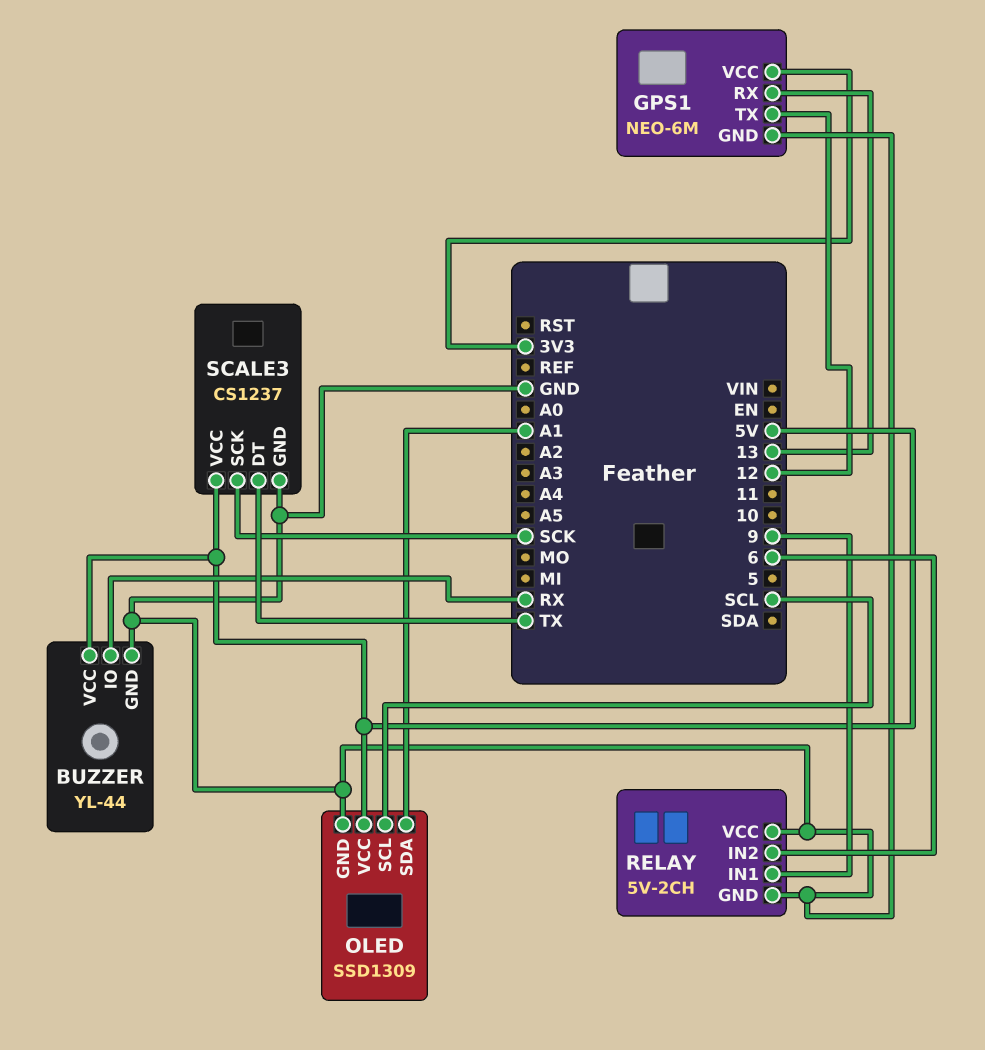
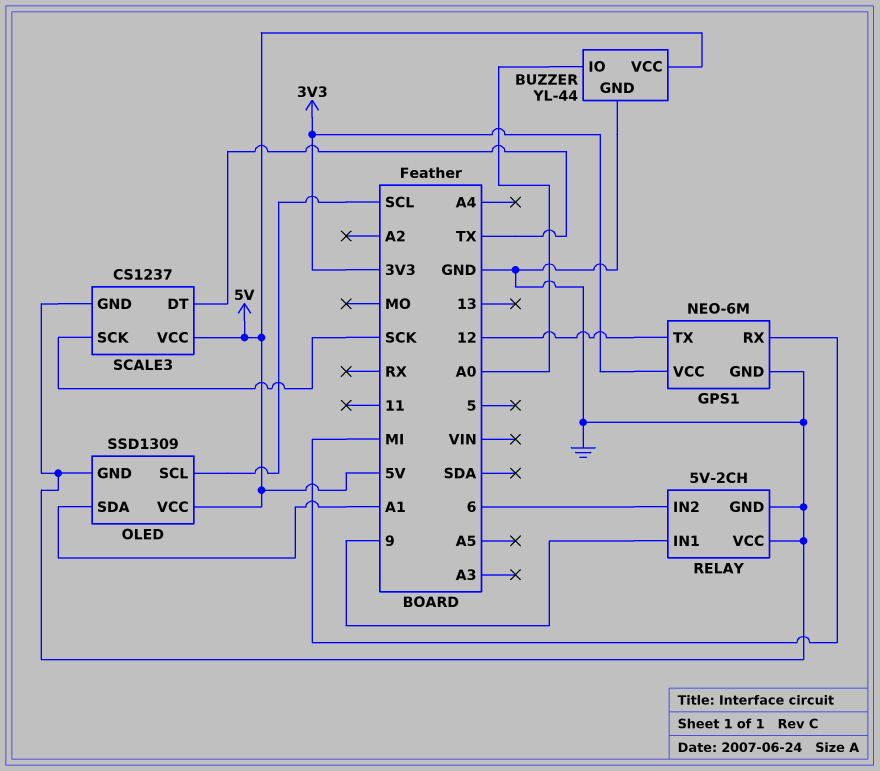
BUZZER pin IO: RX -> A0
GPS1 pin RX: 13 -> MI

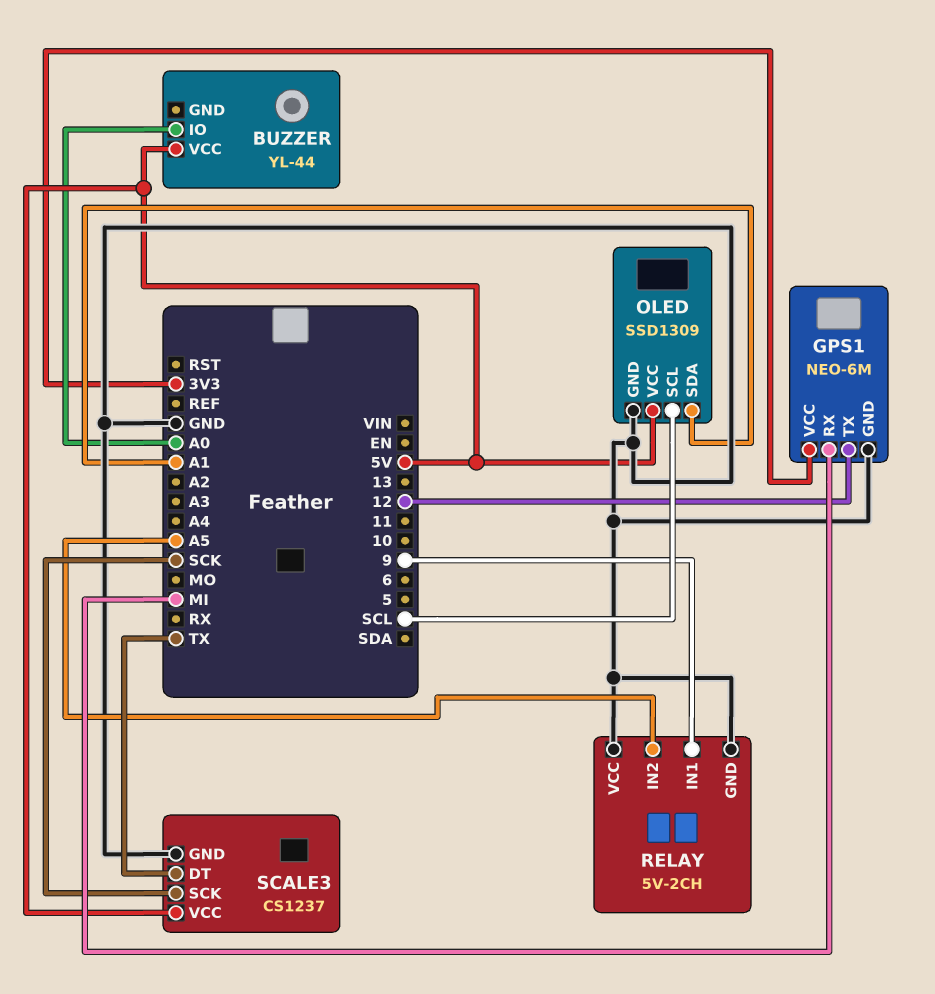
BUZZER pin GND: GND -> none
RELAY pin IN2: 6 -> A5

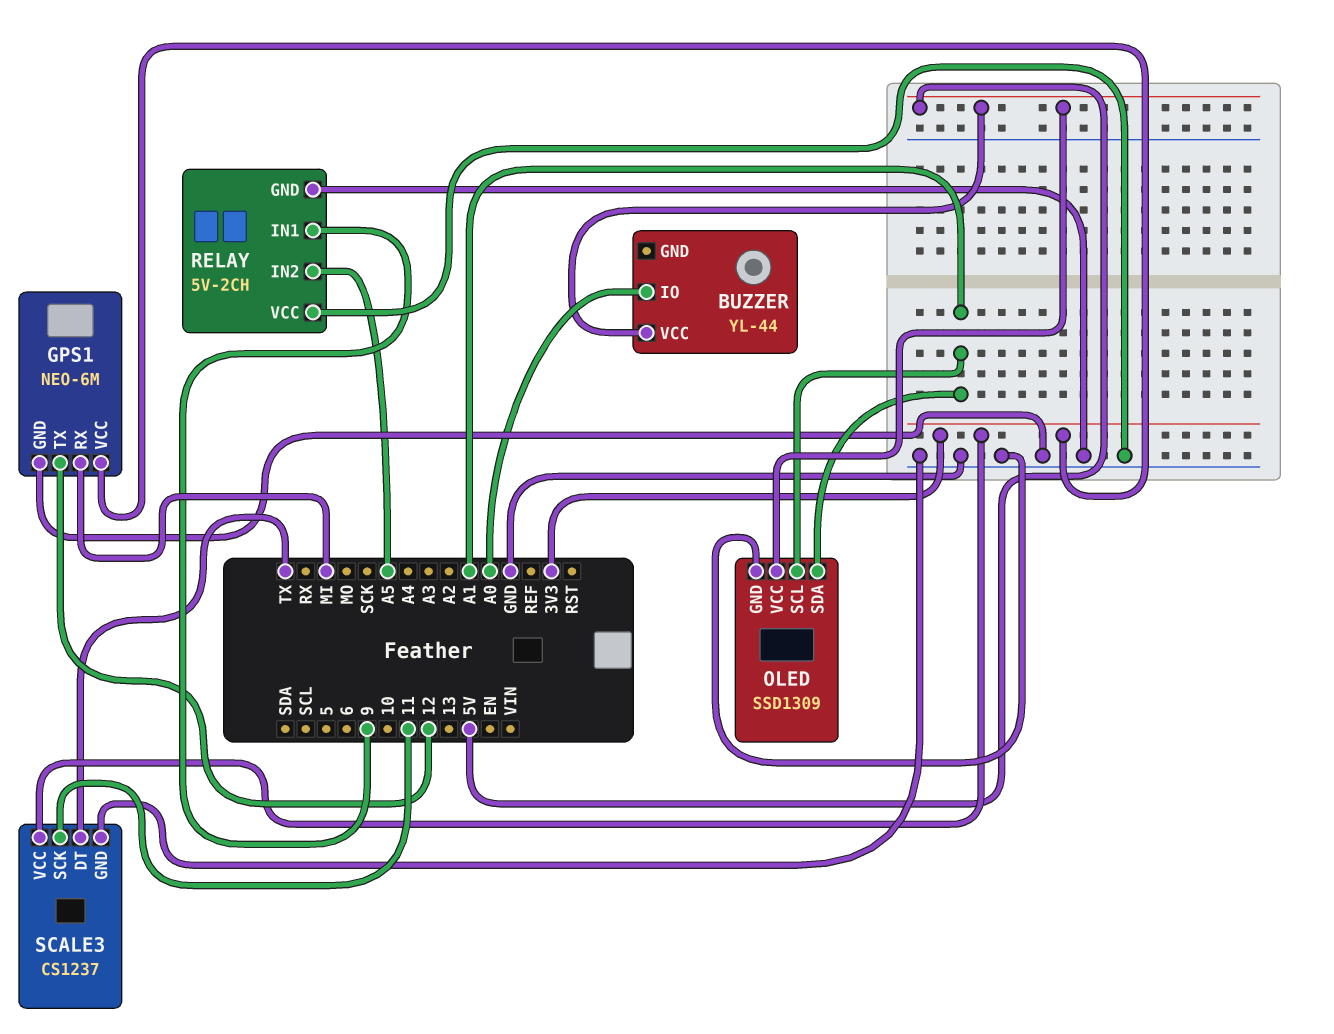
OLED pin SCL: SCL -> A1
SCALE3 pin SCK: SCK -> 11
SCALE3 pin VCC: 5V -> 3V3

